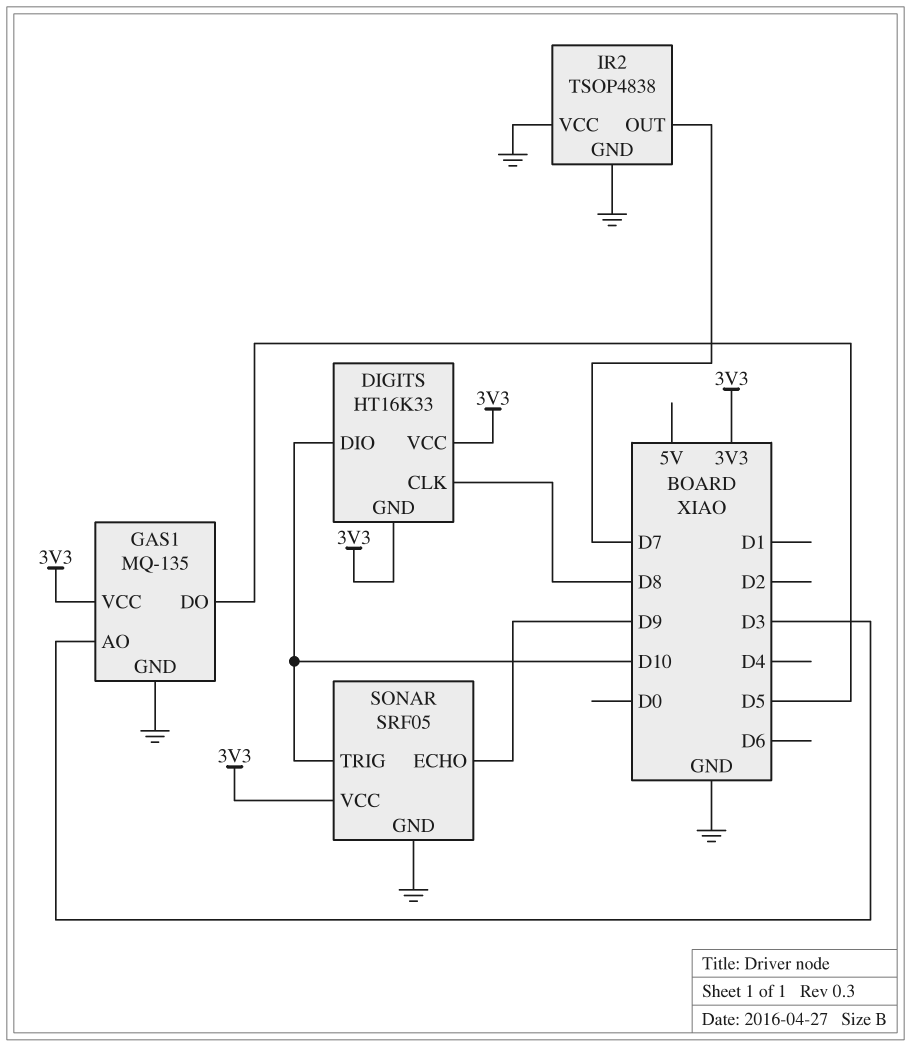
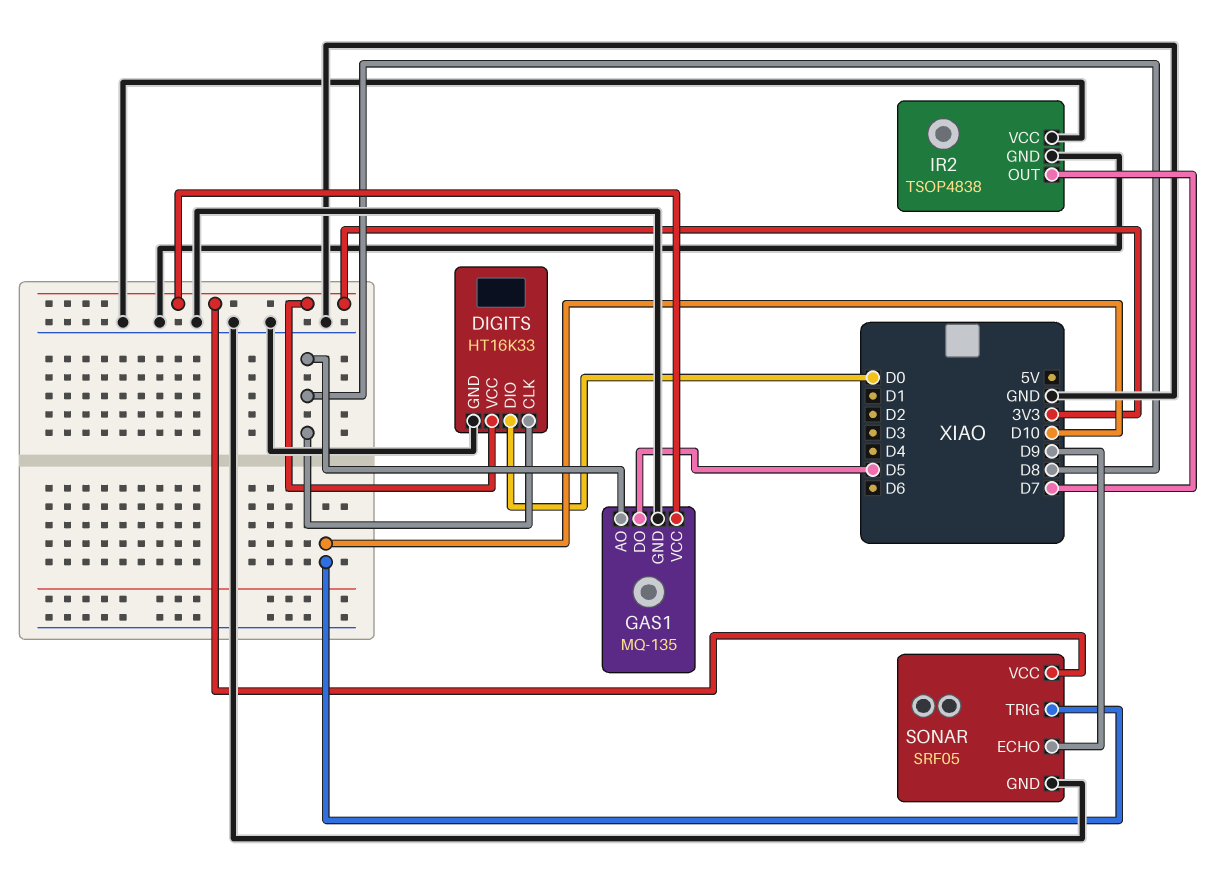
DIGITS pin DIO: D10 -> D0
DIGITS pin GND: 3V3 -> GND
GAS1 pin AO: D3 -> D8

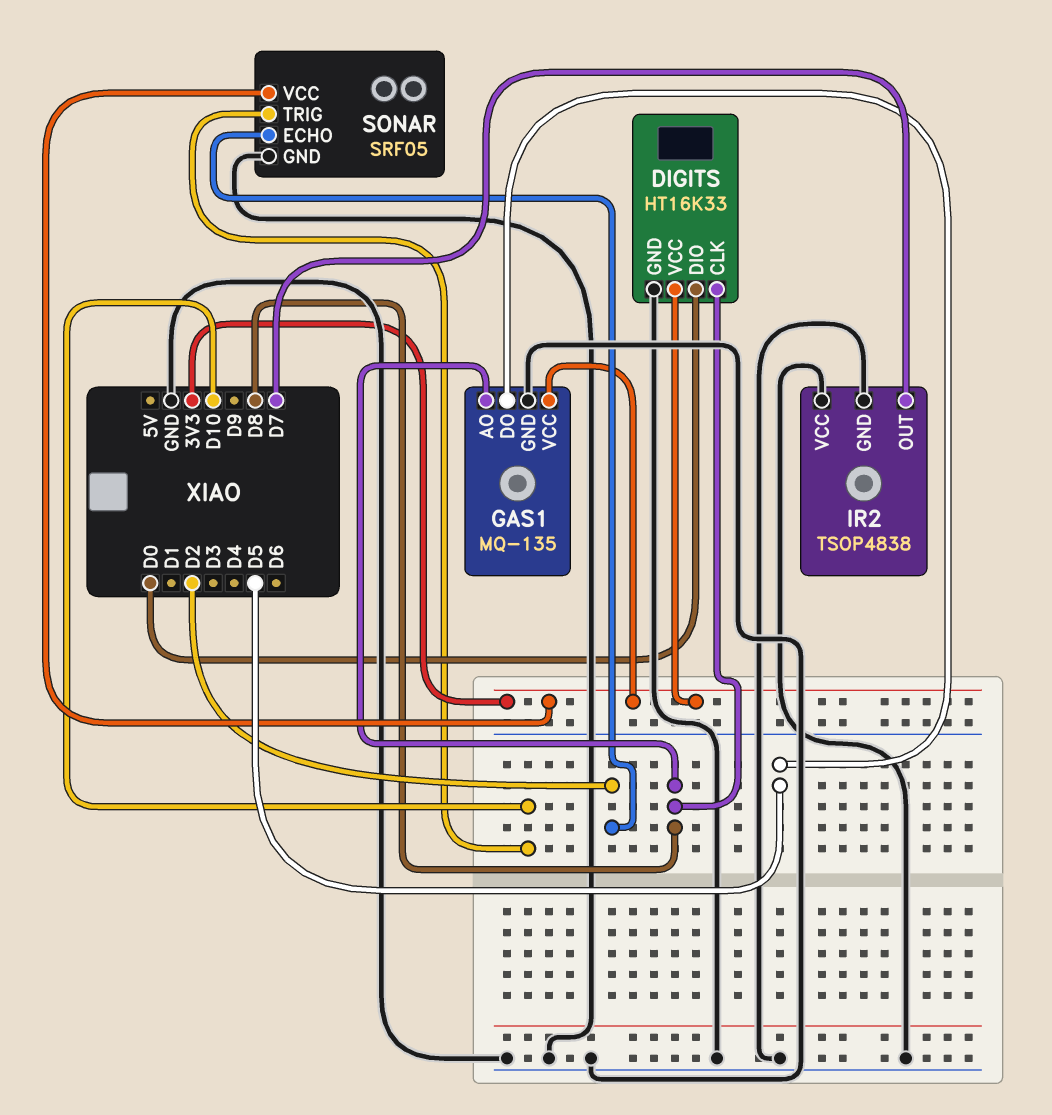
SONAR pin ECHO: D9 -> D2

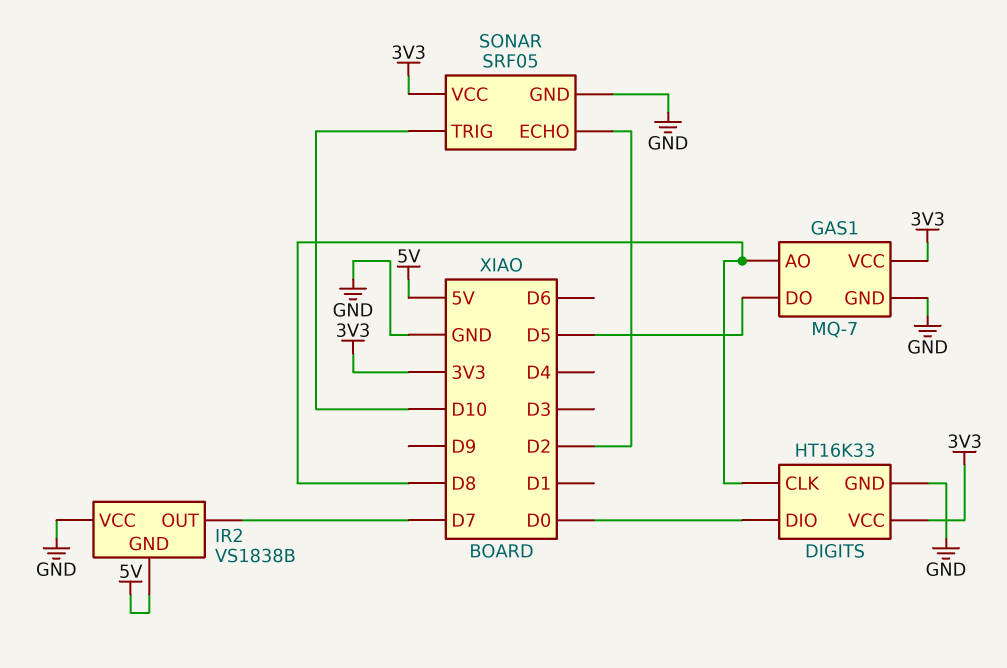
GAS1: MQ-135 -> MQ-7
IR2: TSOP4838 -> VS1838B
IR2 pin GND: GND -> 5V

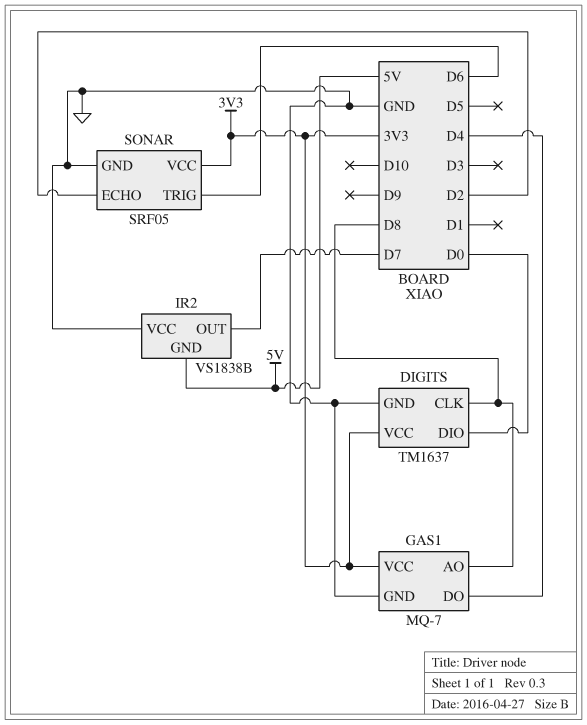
DIGITS: HT16K33 -> TM1637
GAS1 pin DO: D5 -> D4
SONAR pin TRIG: D10 -> D6

